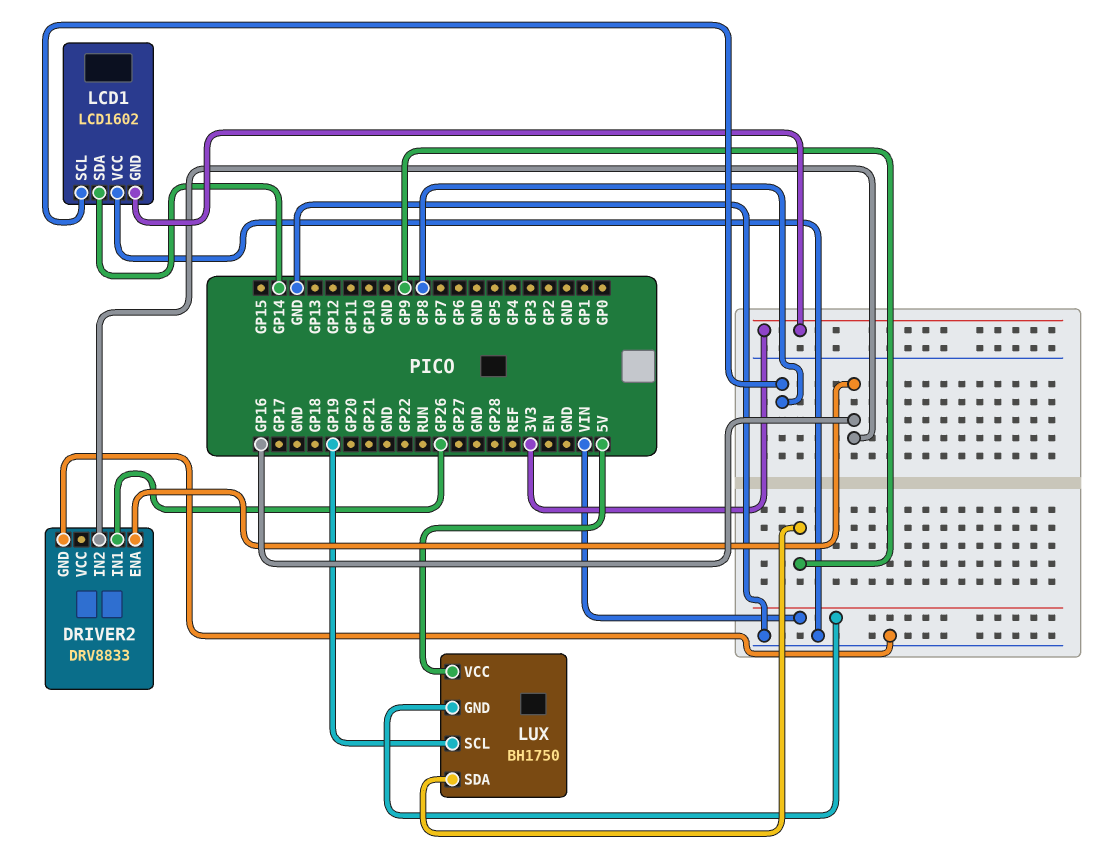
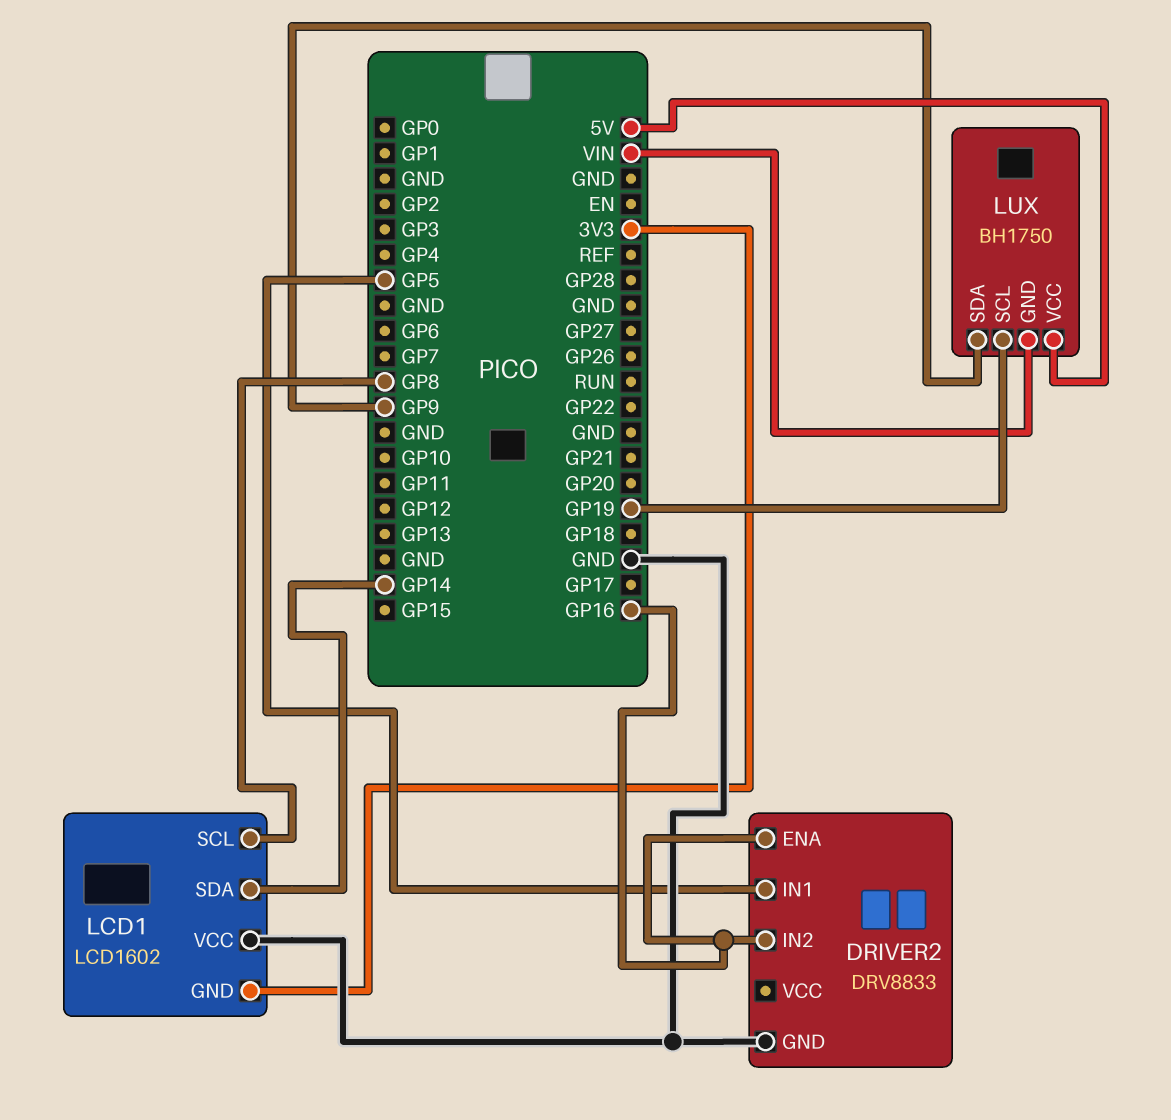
DRIVER2 pin IN1: GP26 -> GP5

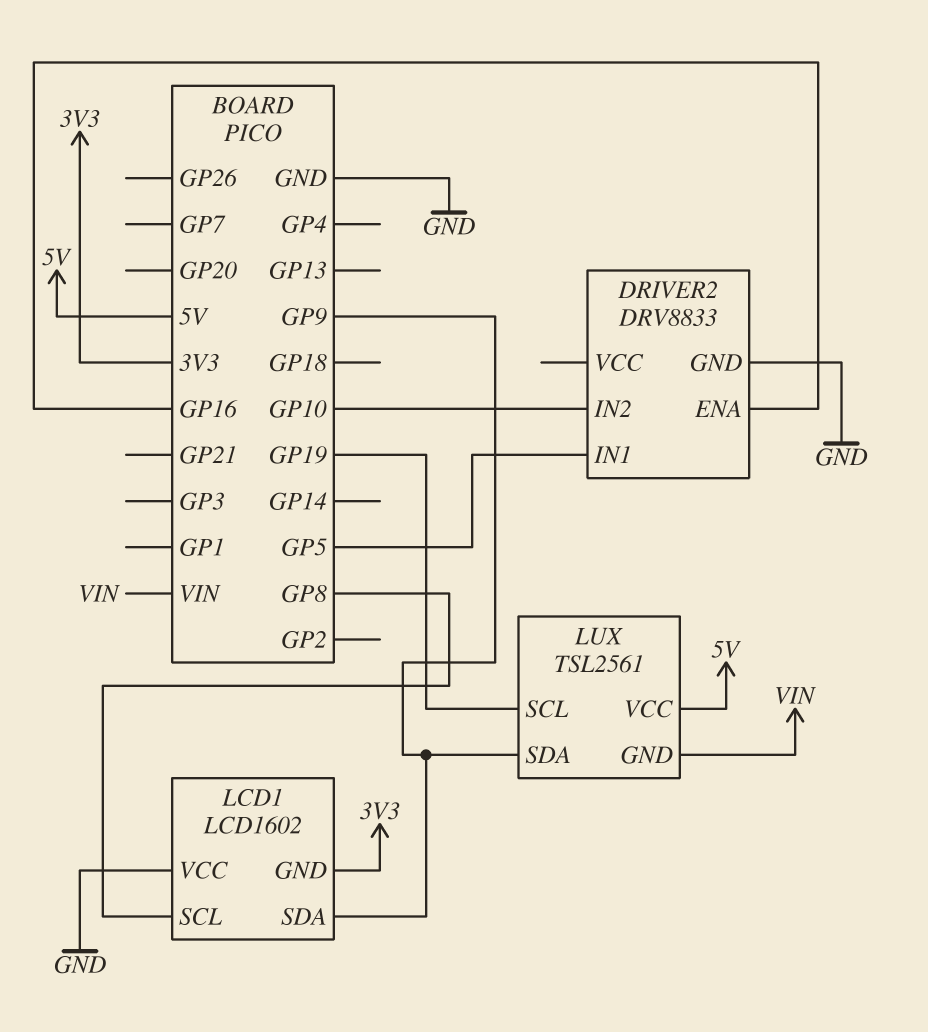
DRIVER2 pin IN2: GP16 -> GP10
LCD1 pin SDA: GP14 -> GP9
LUX: BH1750 -> TSL2561

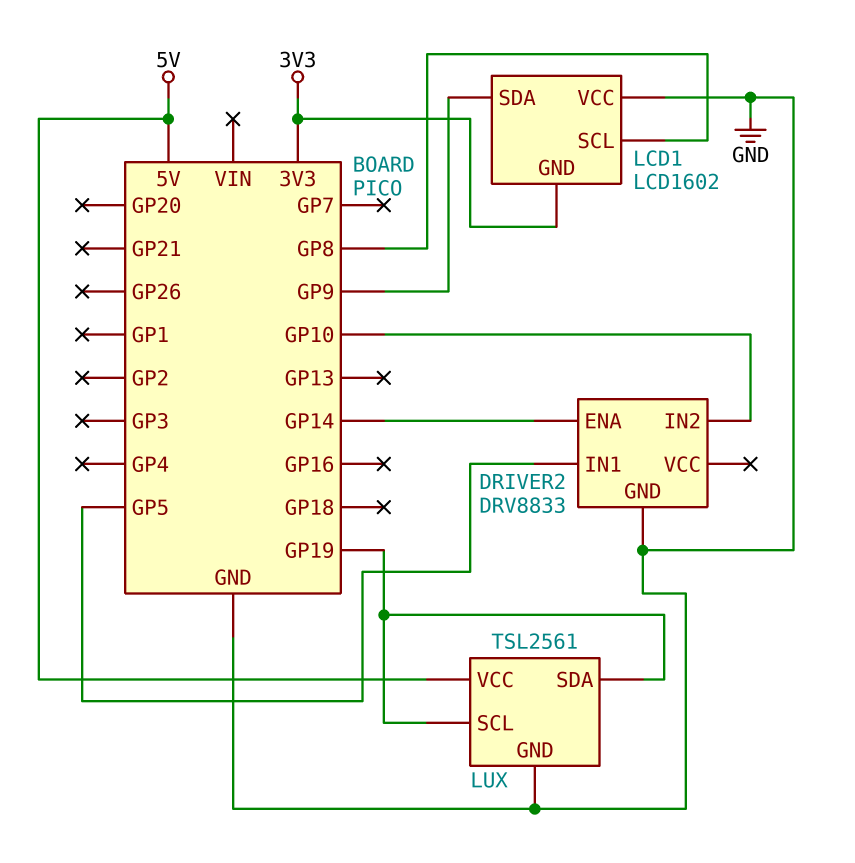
DRIVER2 pin ENA: GP16 -> GP14
LUX pin GND: VIN -> GND
LUX pin SDA: GP9 -> GP19

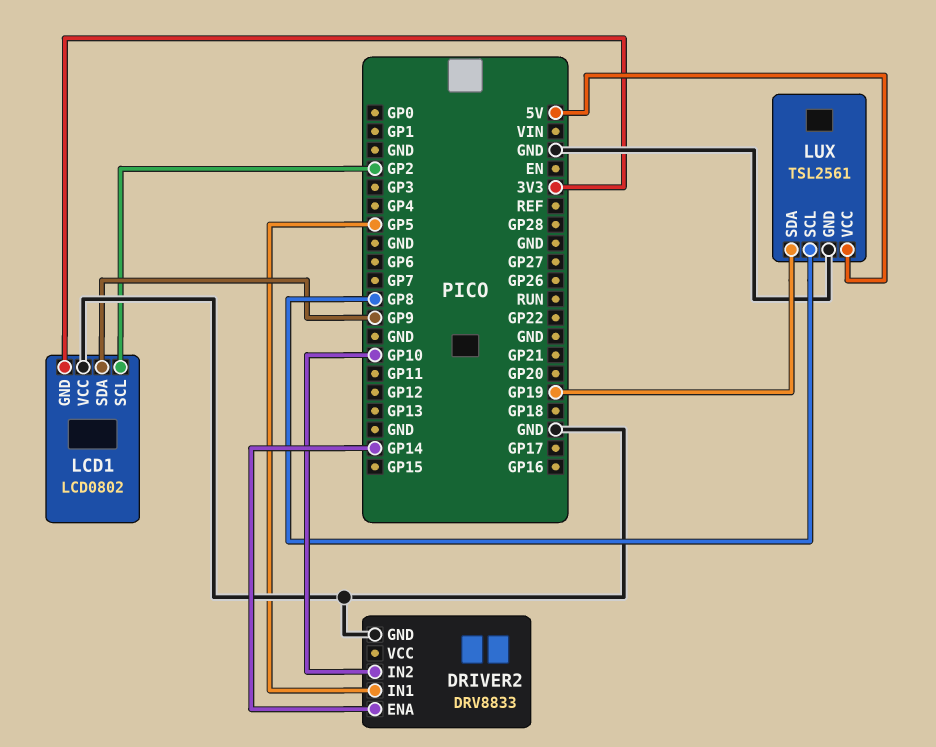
LCD1: LCD1602 -> LCD0802
LCD1 pin SCL: GP8 -> GP2
LUX pin SCL: GP19 -> GP8

